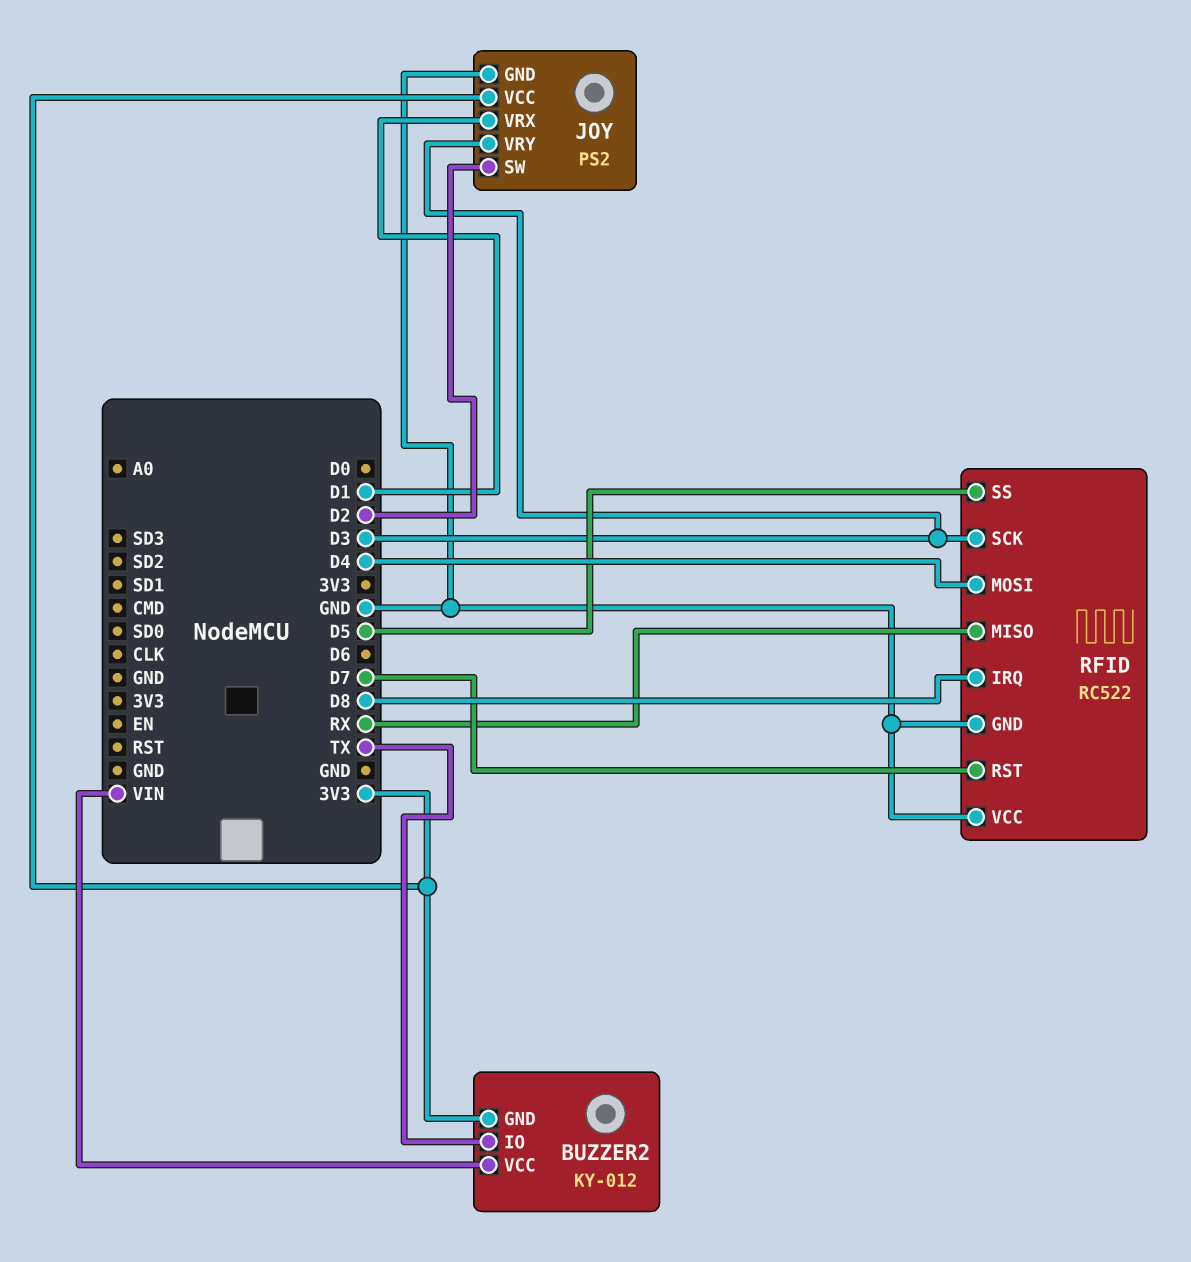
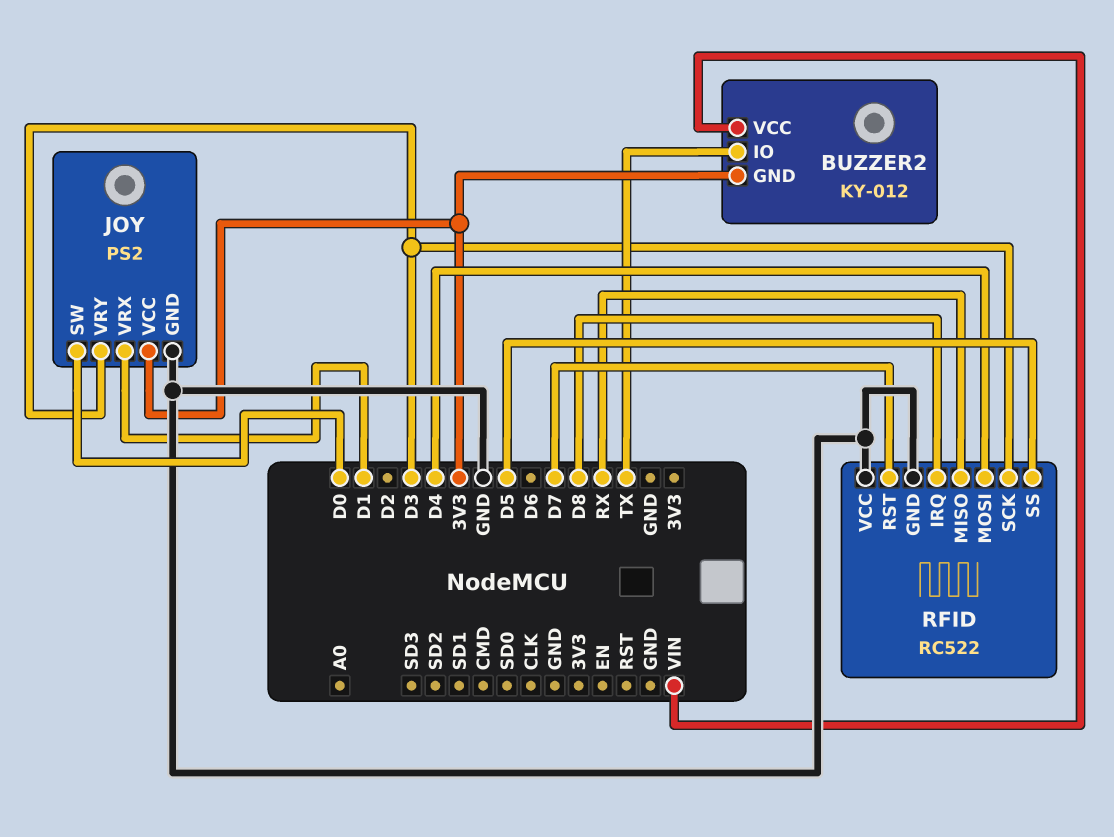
JOY pin SW: D2 -> D0

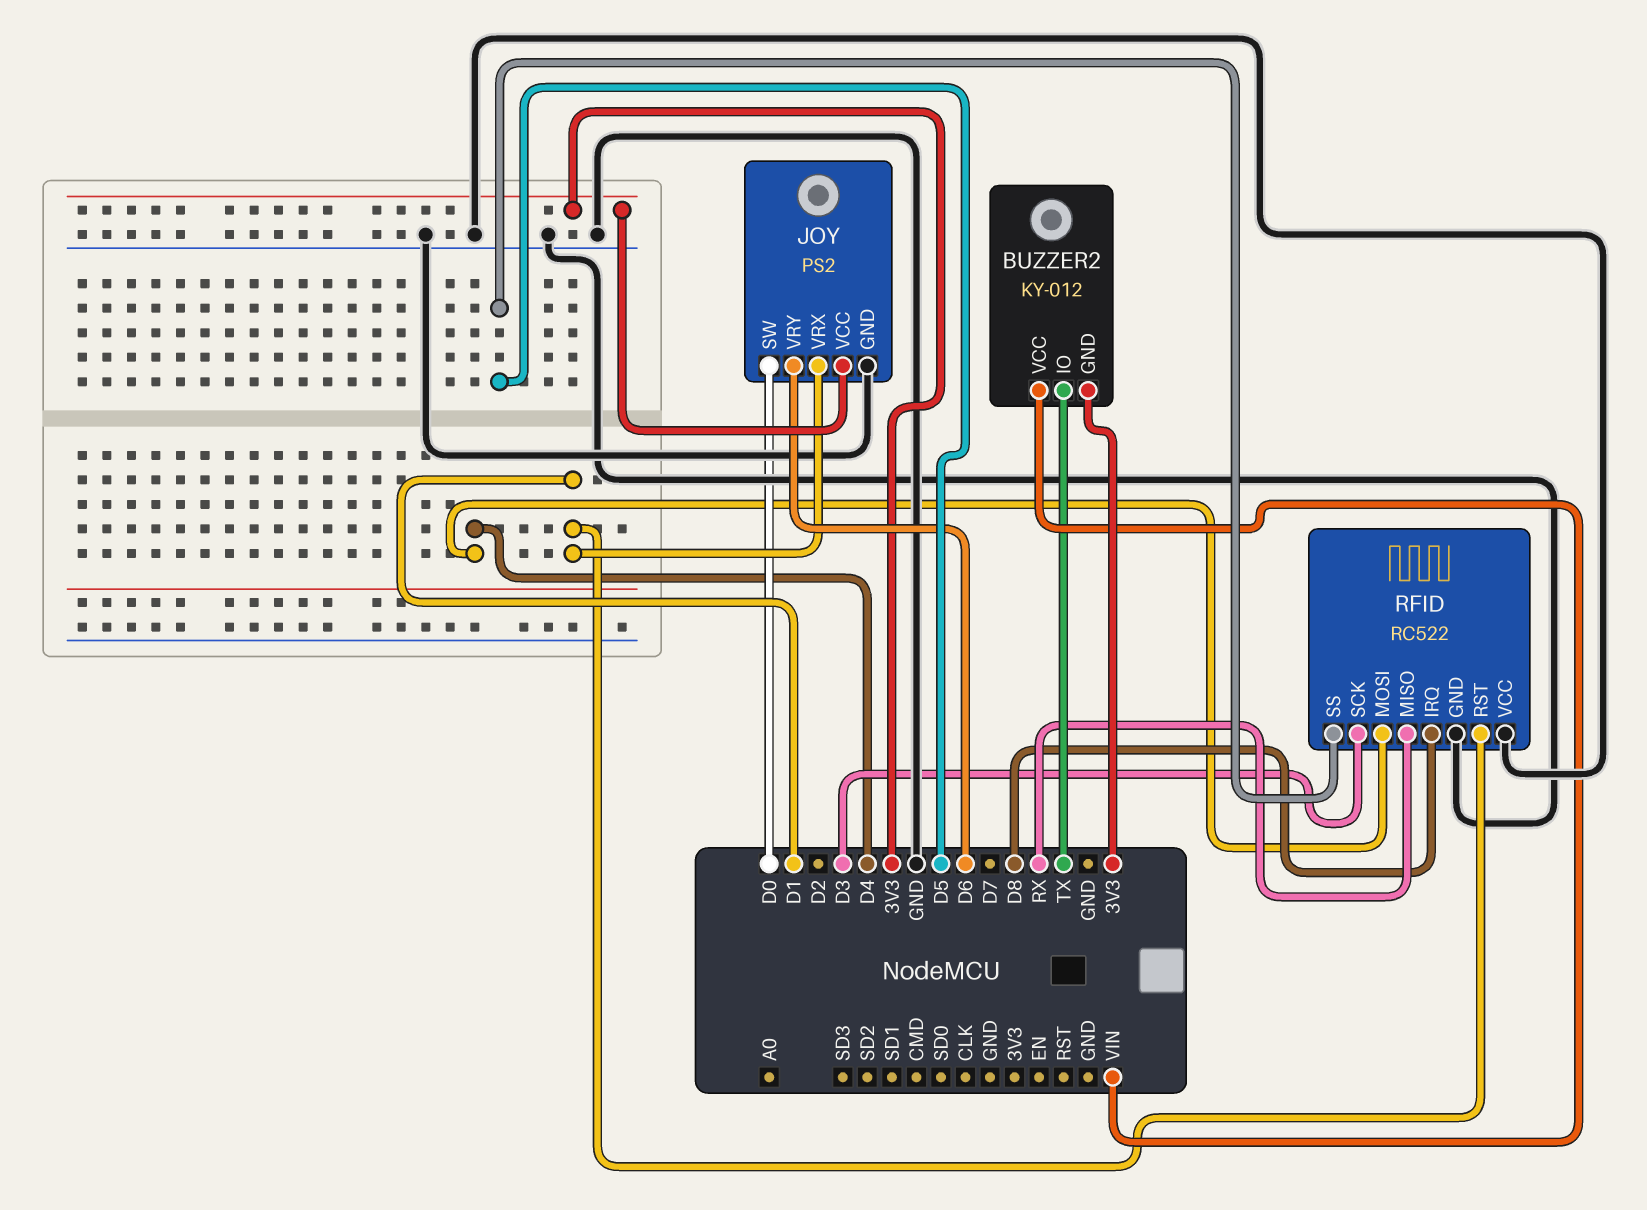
JOY pin VRY: D3 -> D6
RFID pin RST: D7 -> D1

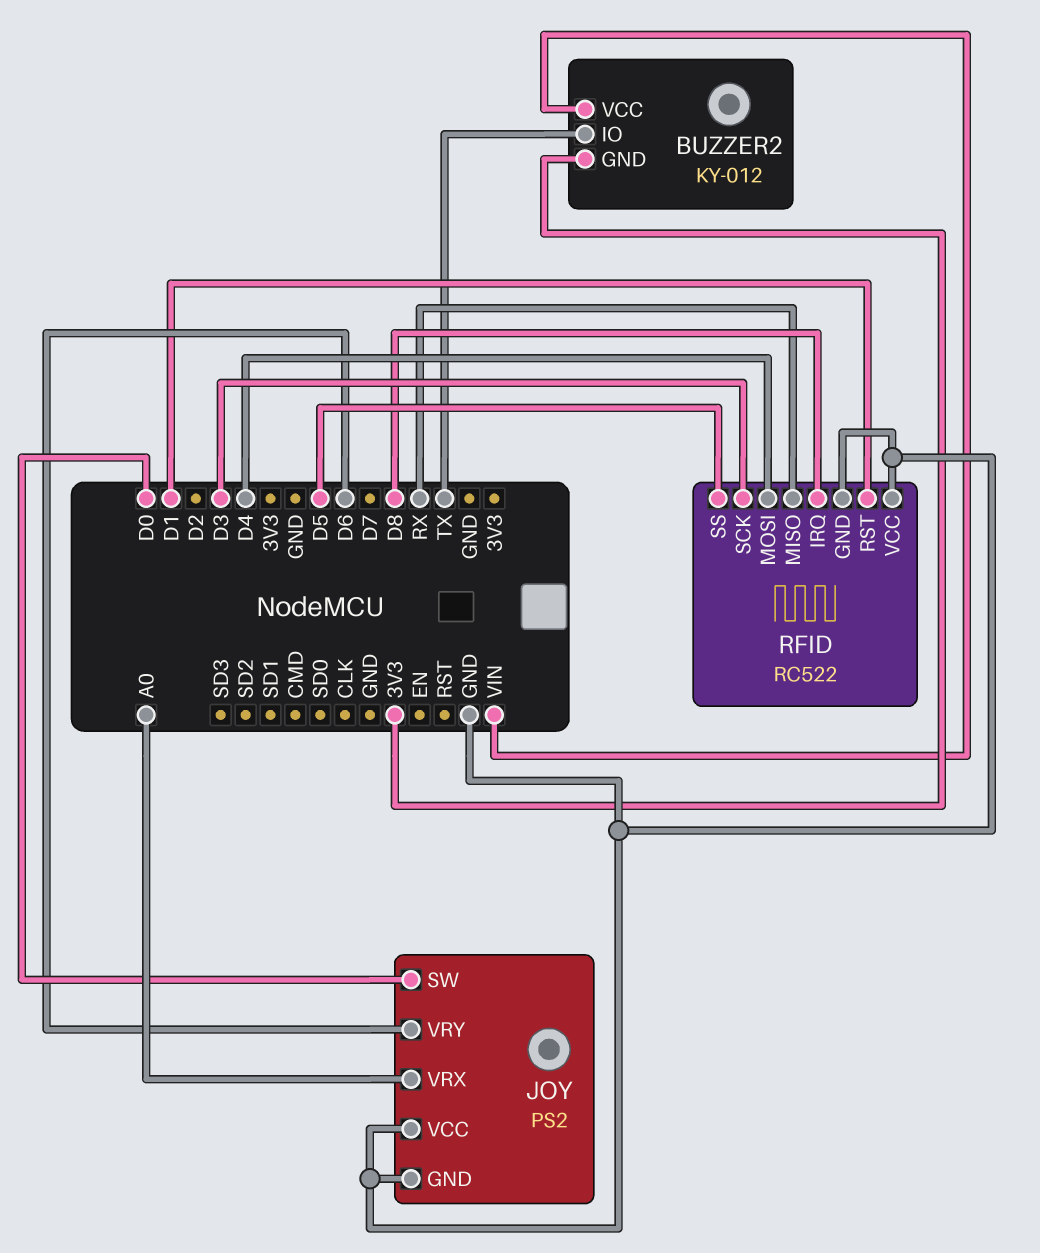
JOY pin VCC: 3V3 -> GND
JOY pin VRX: D1 -> A0

